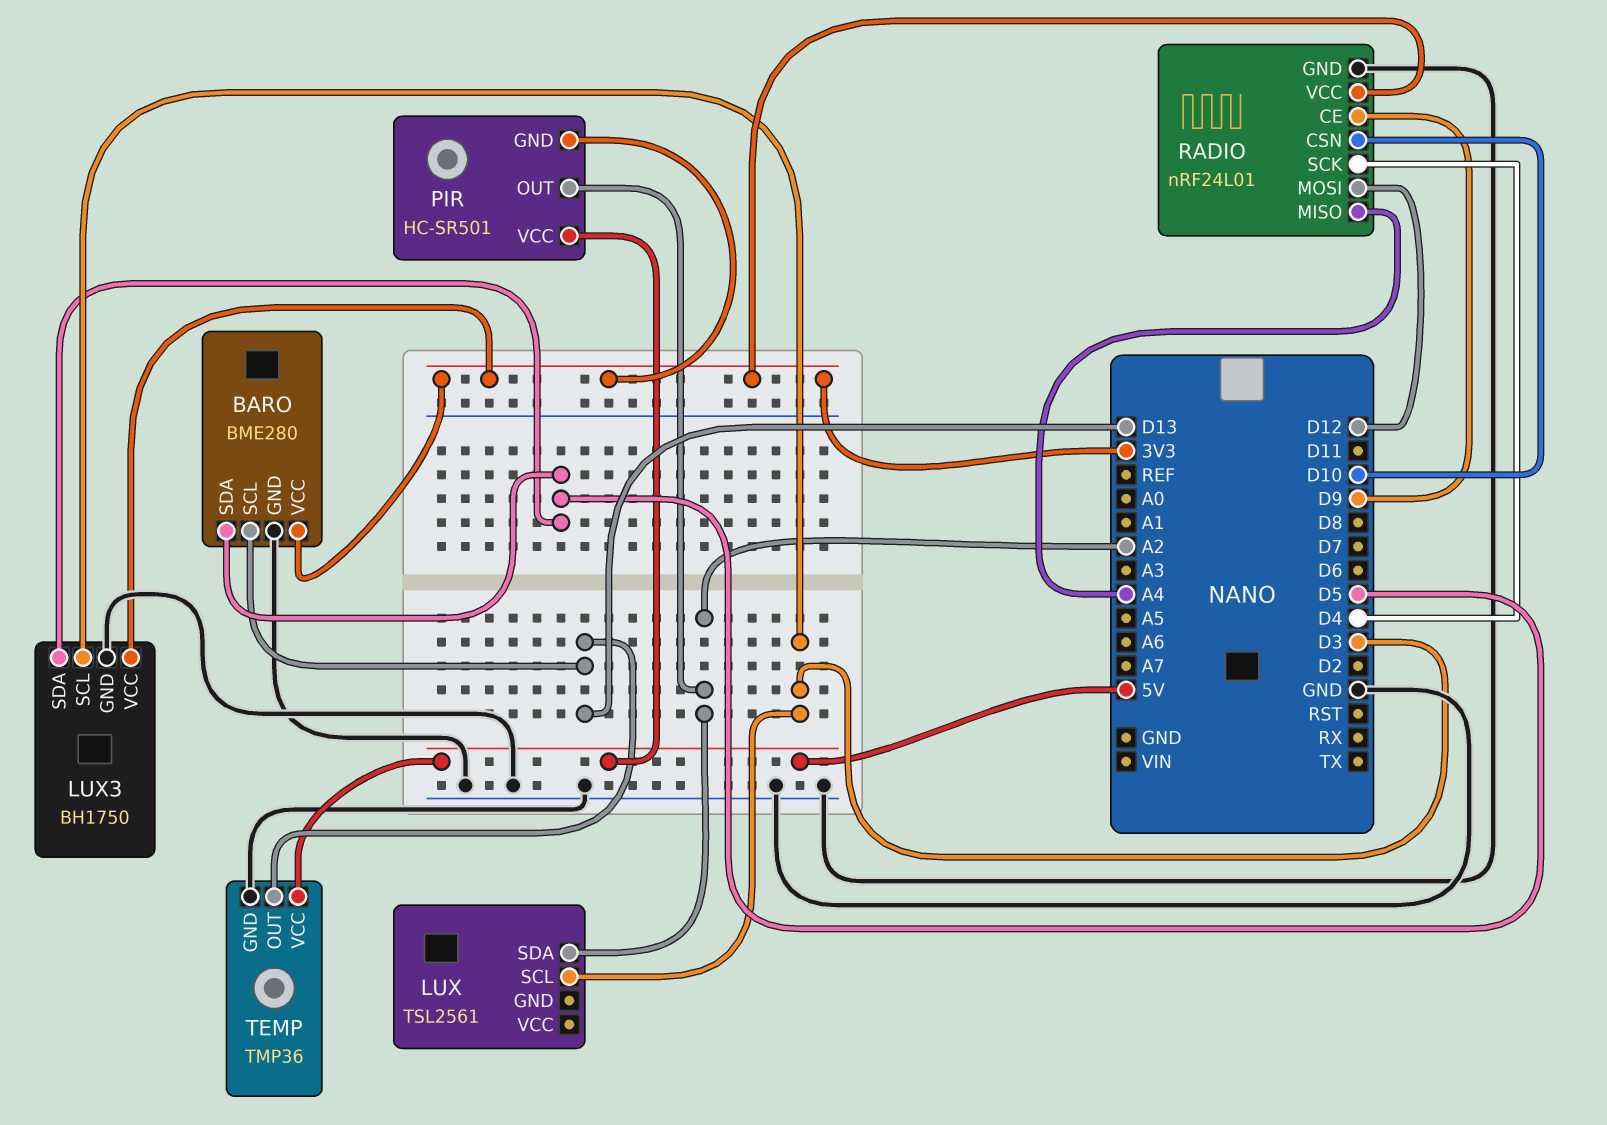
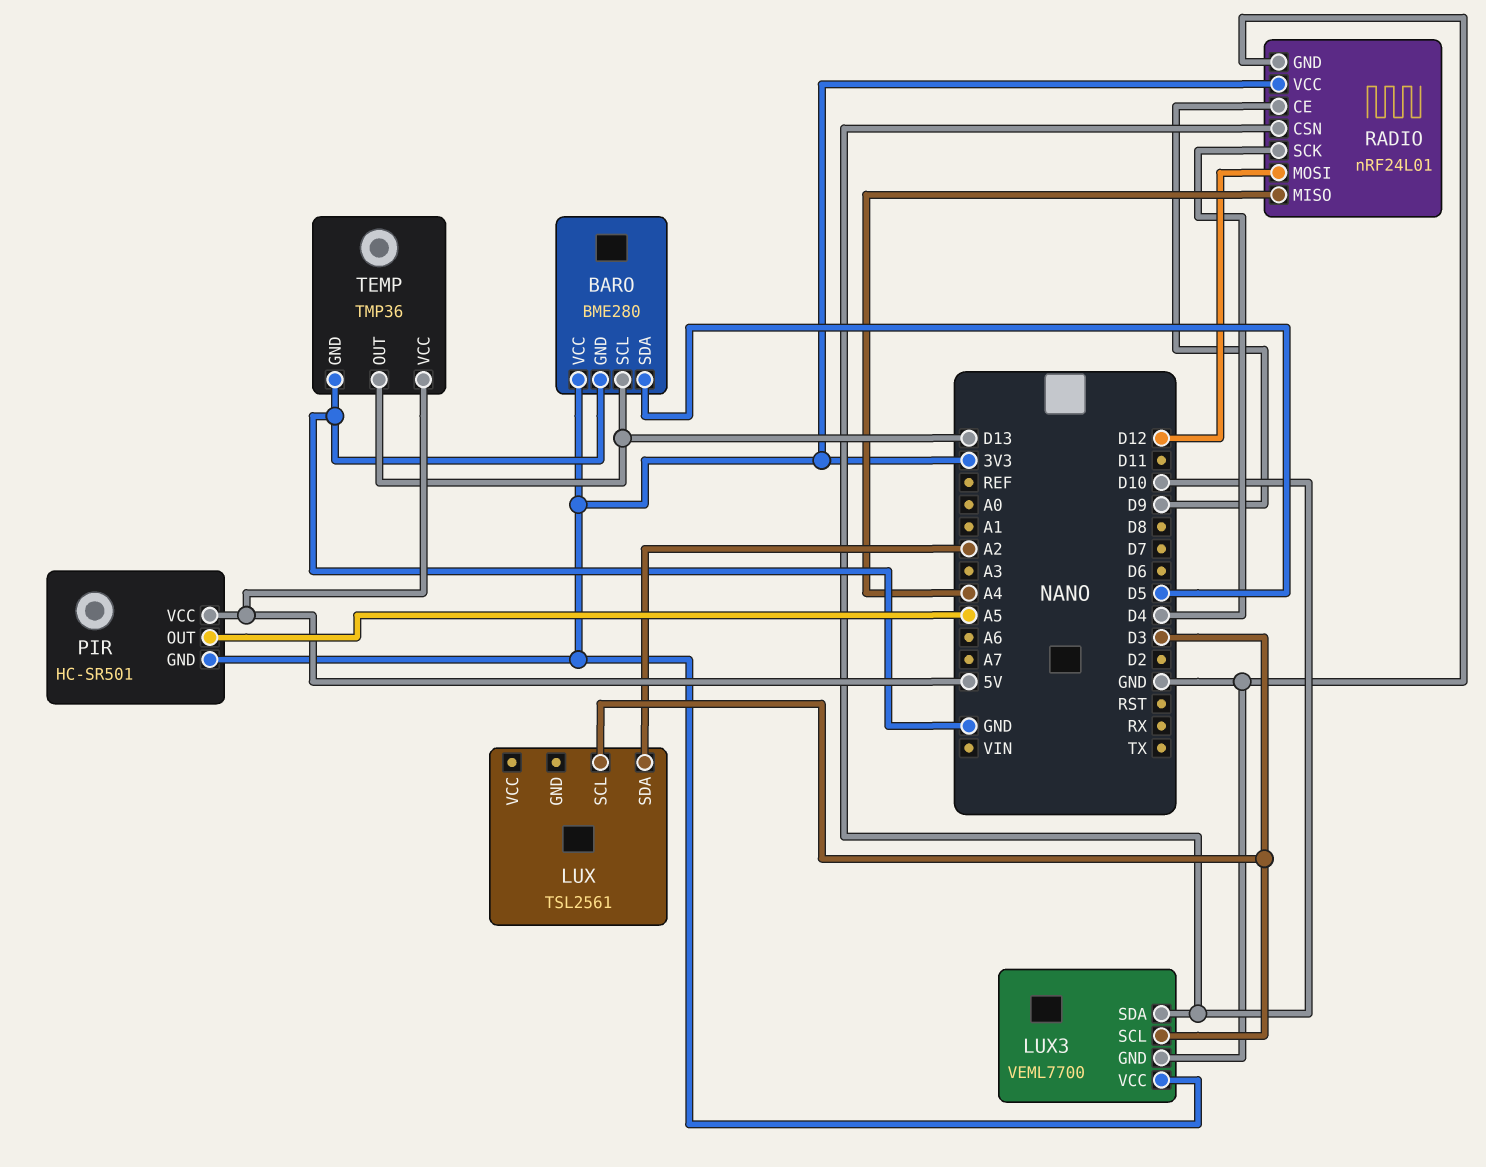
LUX3: BH1750 -> VEML7700
LUX3 pin SDA: D5 -> D10
PIR pin OUT: A2 -> A5

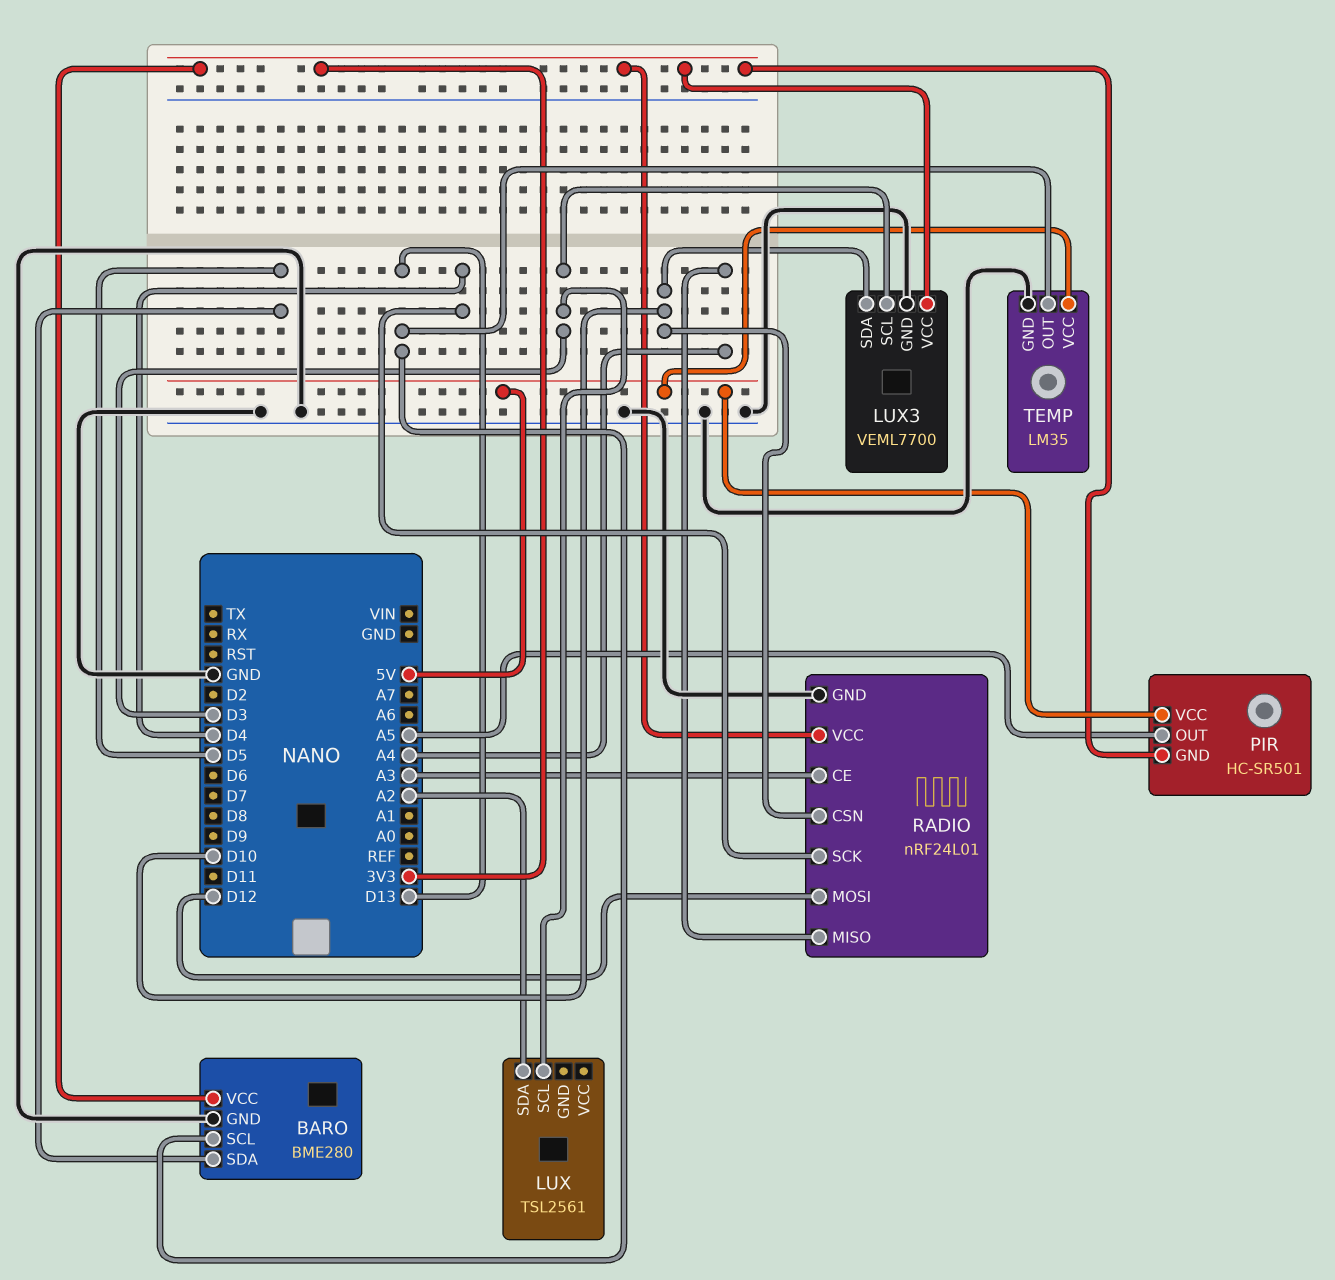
RADIO pin CE: D9 -> A3
TEMP: TMP36 -> LM35

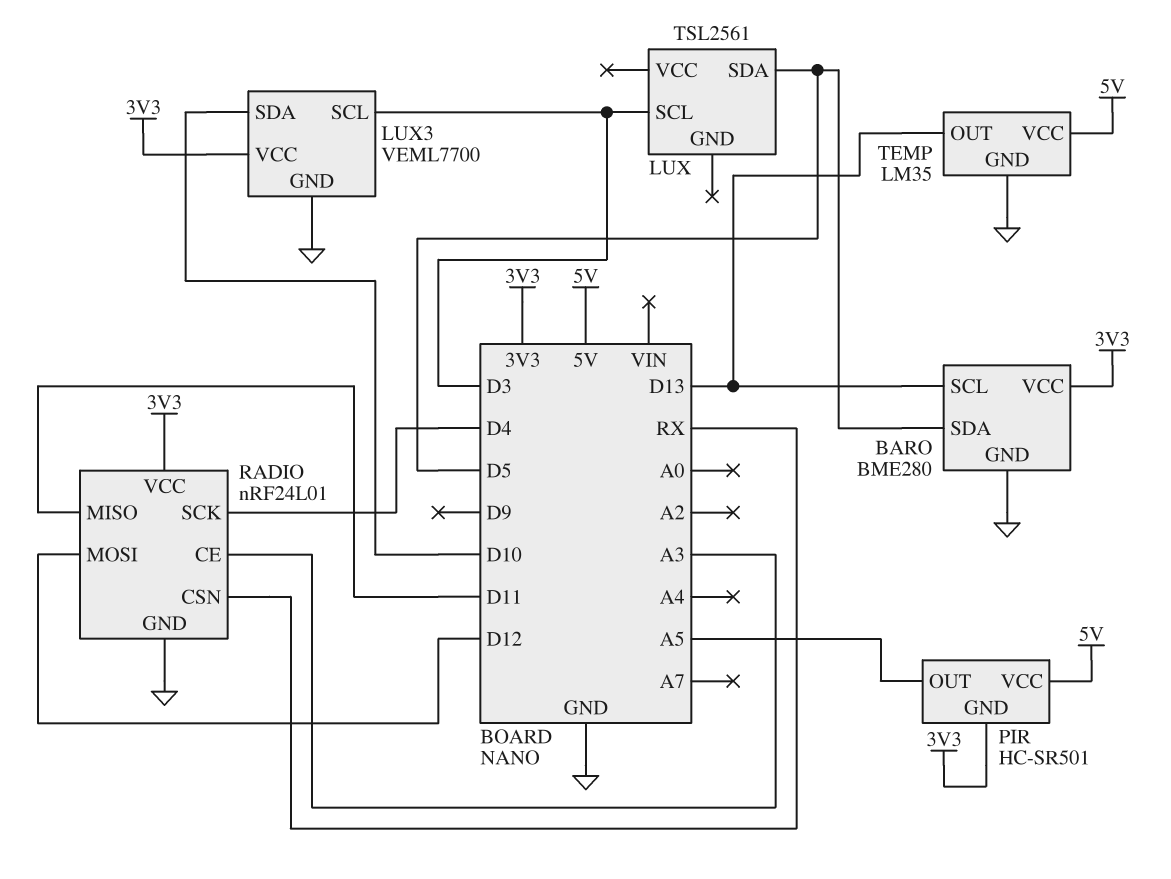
LUX pin SDA: A2 -> D5
RADIO pin CSN: D10 -> RX
RADIO pin MISO: A4 -> D11

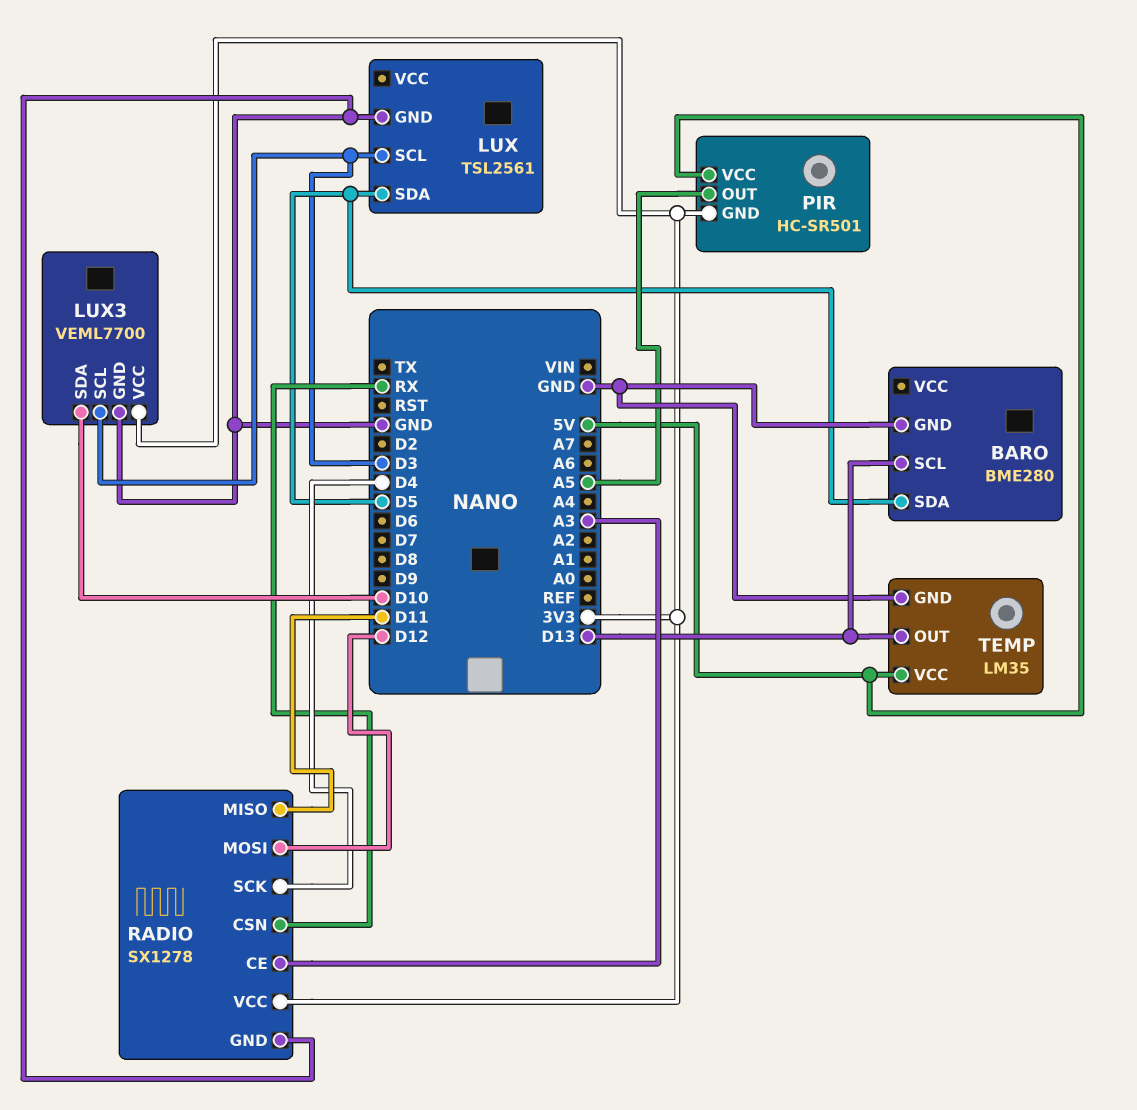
BARO pin VCC: 3V3 -> none
LUX pin GND: none -> GND
RADIO: nRF24L01 -> SX1278

